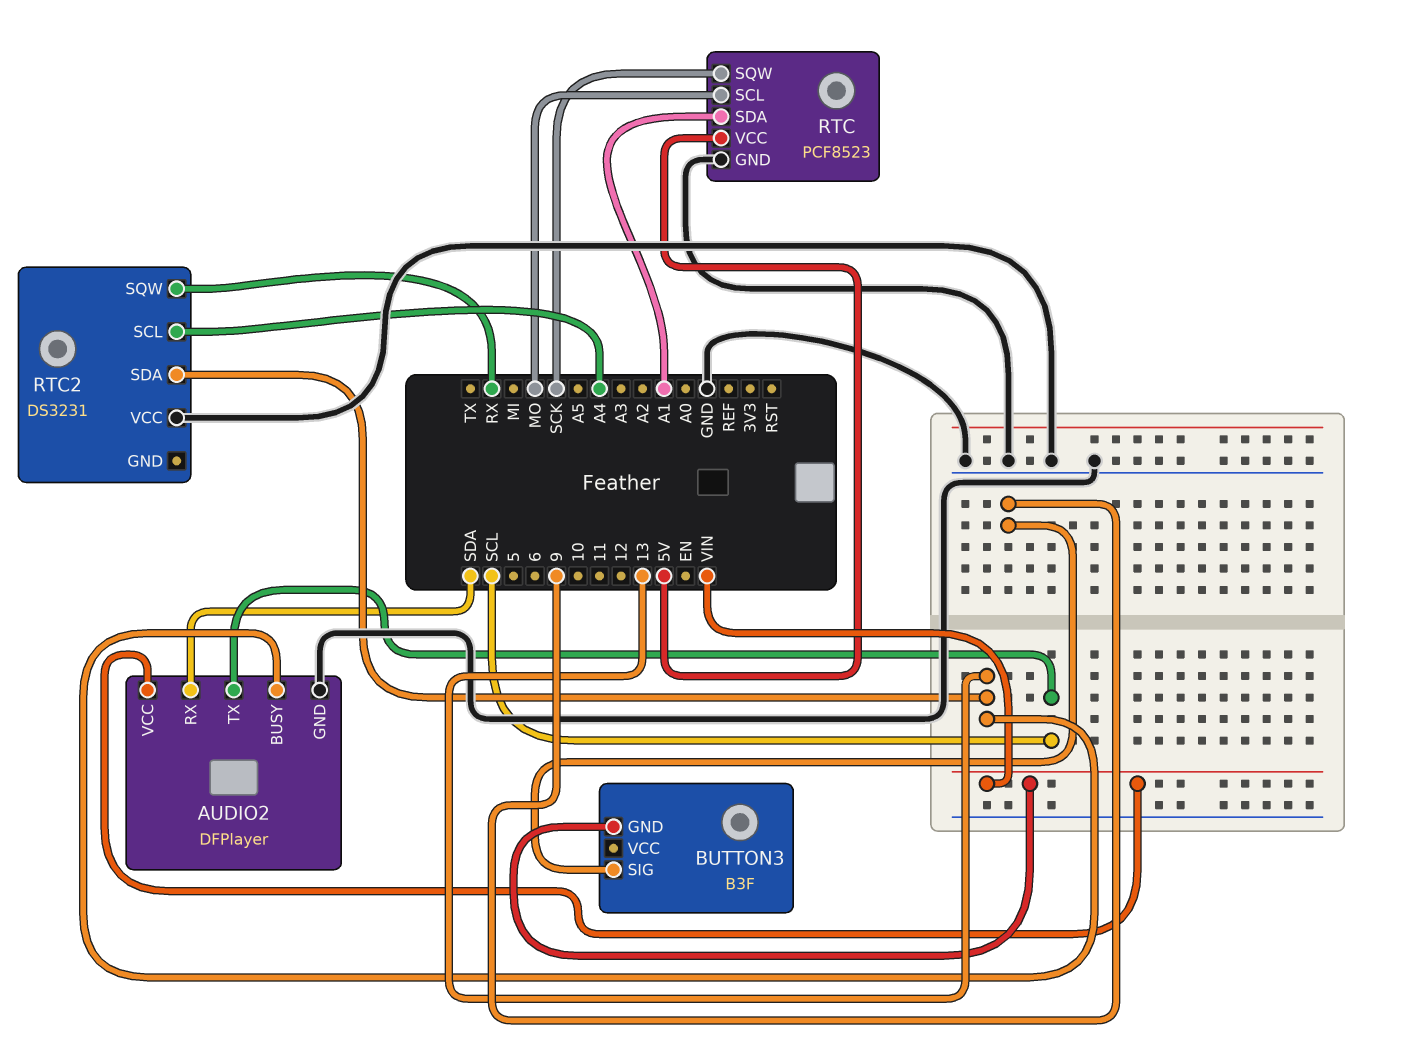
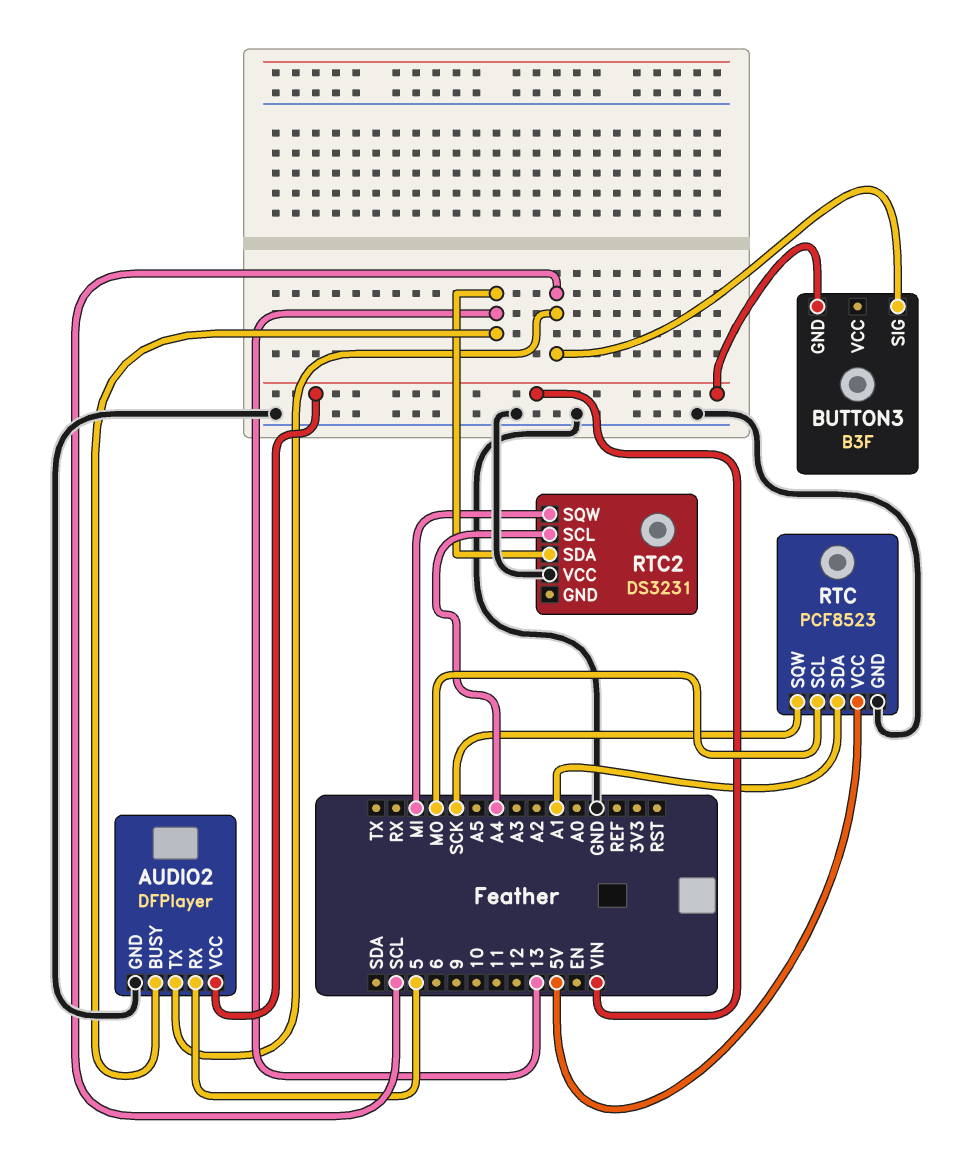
AUDIO2 pin RX: SDA -> 5
BUTTON3 pin SIG: 9 -> SCL
RTC2 pin SQW: RX -> MI

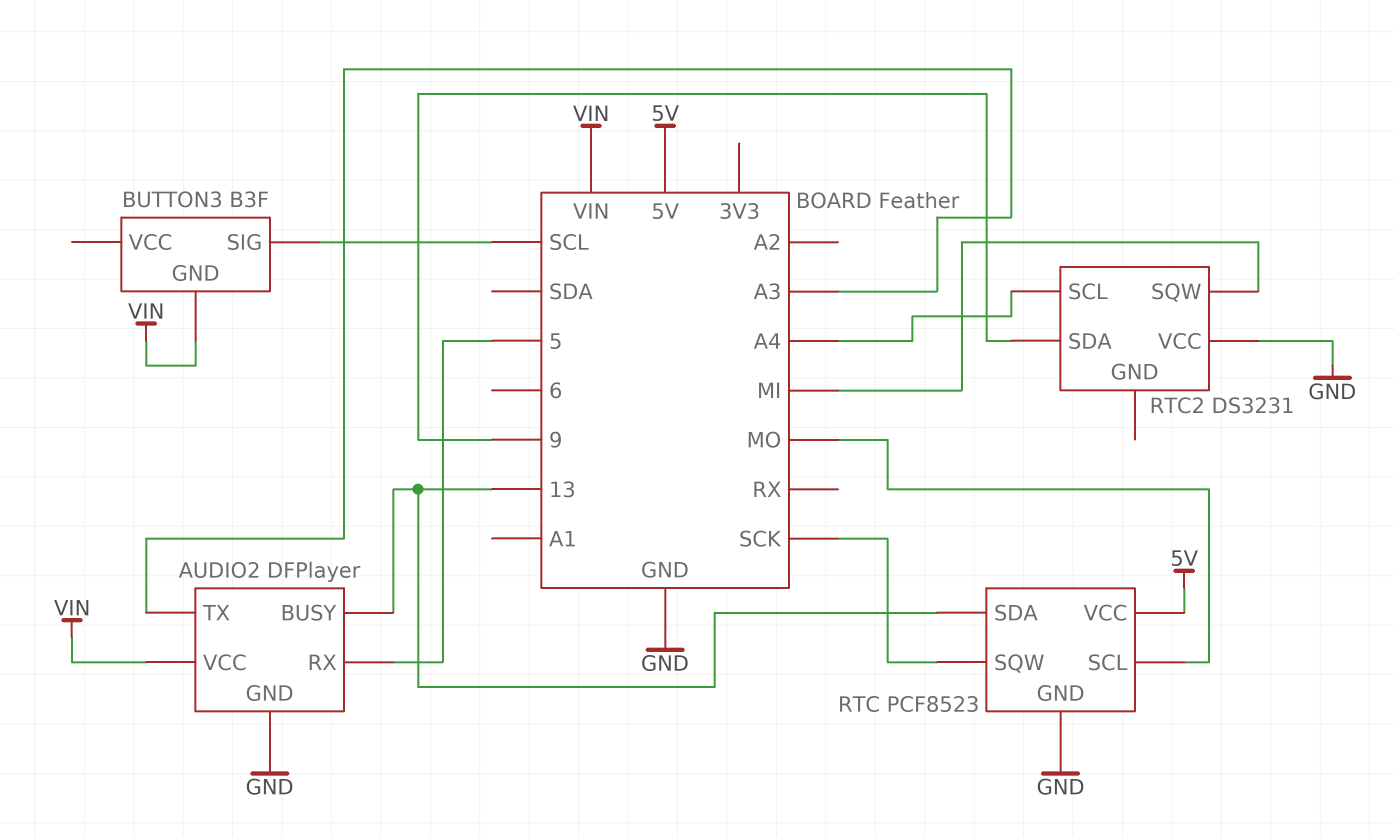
AUDIO2 pin TX: SCL -> A3
RTC pin SDA: A1 -> 13
RTC2 pin SDA: 13 -> 9

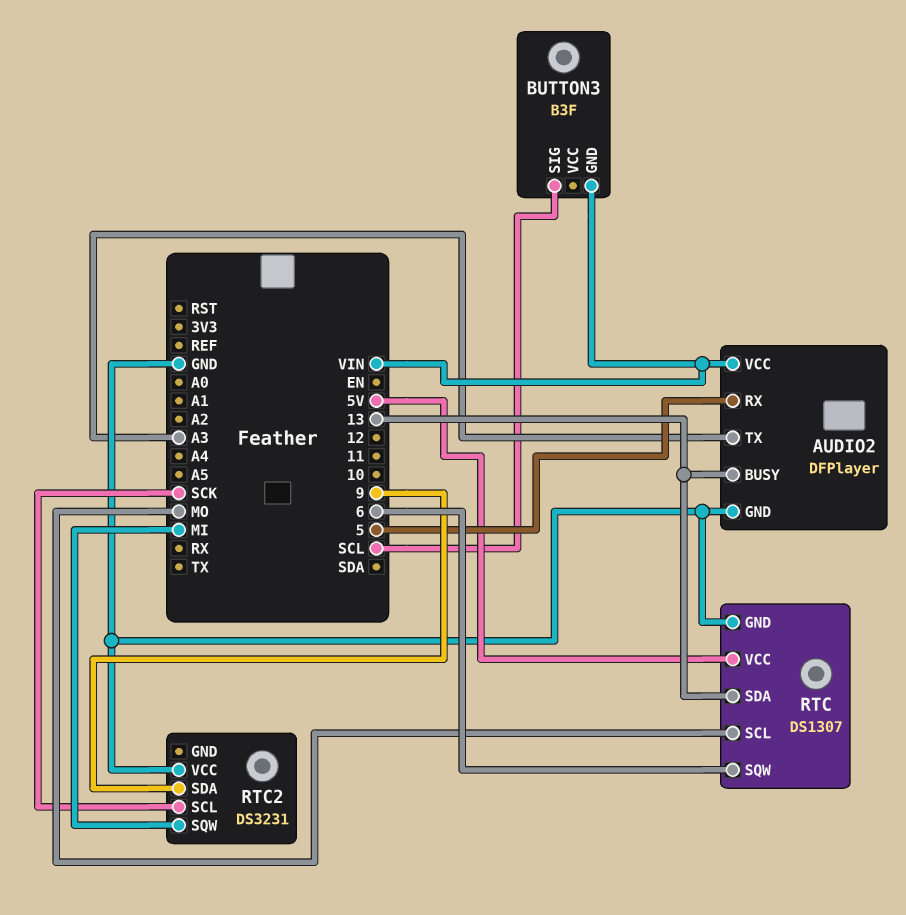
RTC: PCF8523 -> DS1307
RTC pin SQW: SCK -> 6
RTC2 pin SCL: A4 -> SCK

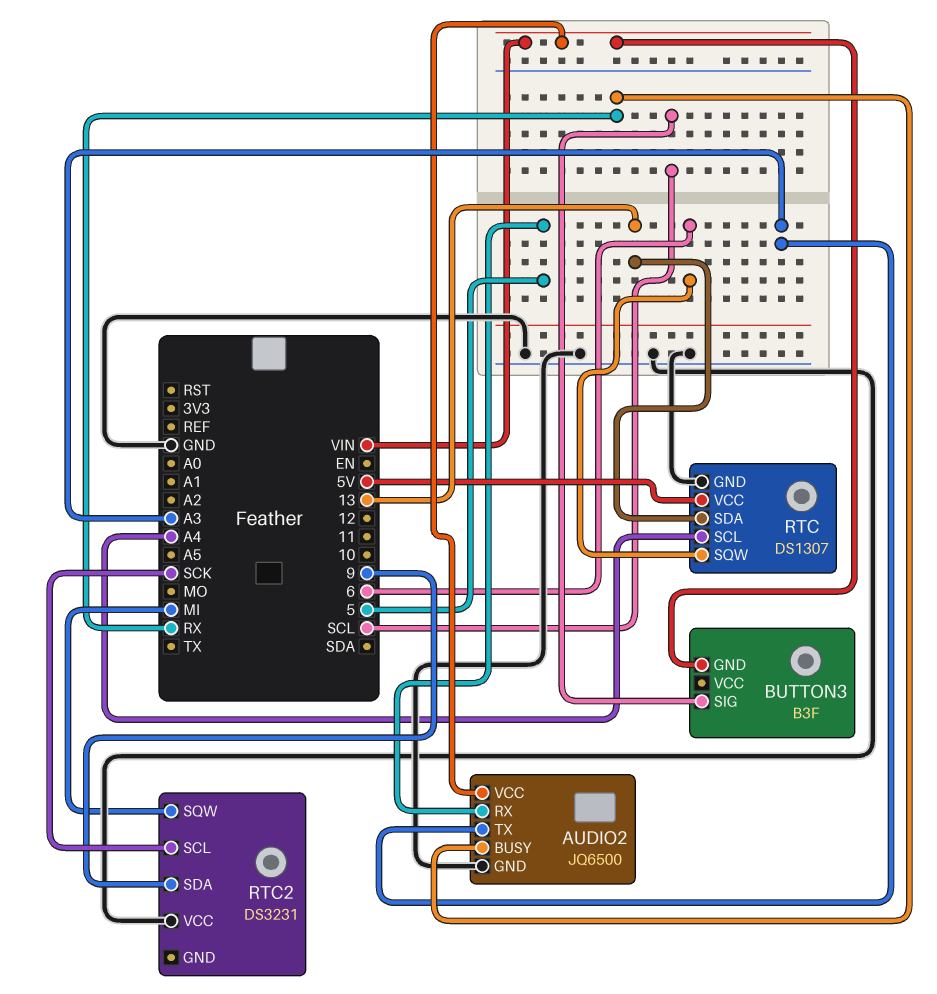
AUDIO2: DFPlayer -> JQ6500
AUDIO2 pin BUSY: 13 -> RX
RTC pin SCL: MO -> A4

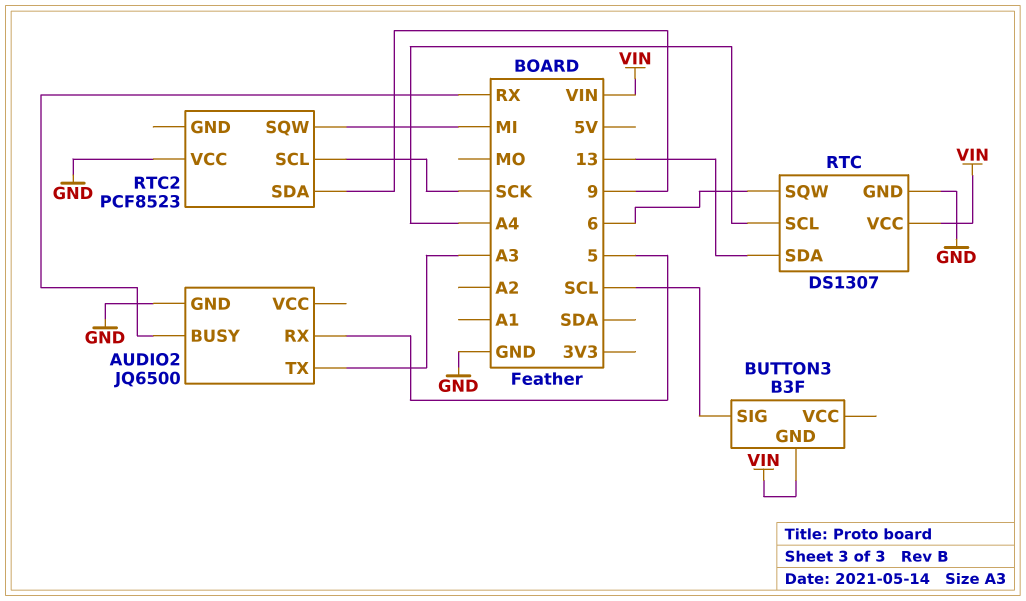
AUDIO2 pin VCC: VIN -> none
RTC pin VCC: 5V -> VIN
RTC2: DS3231 -> PCF8523

